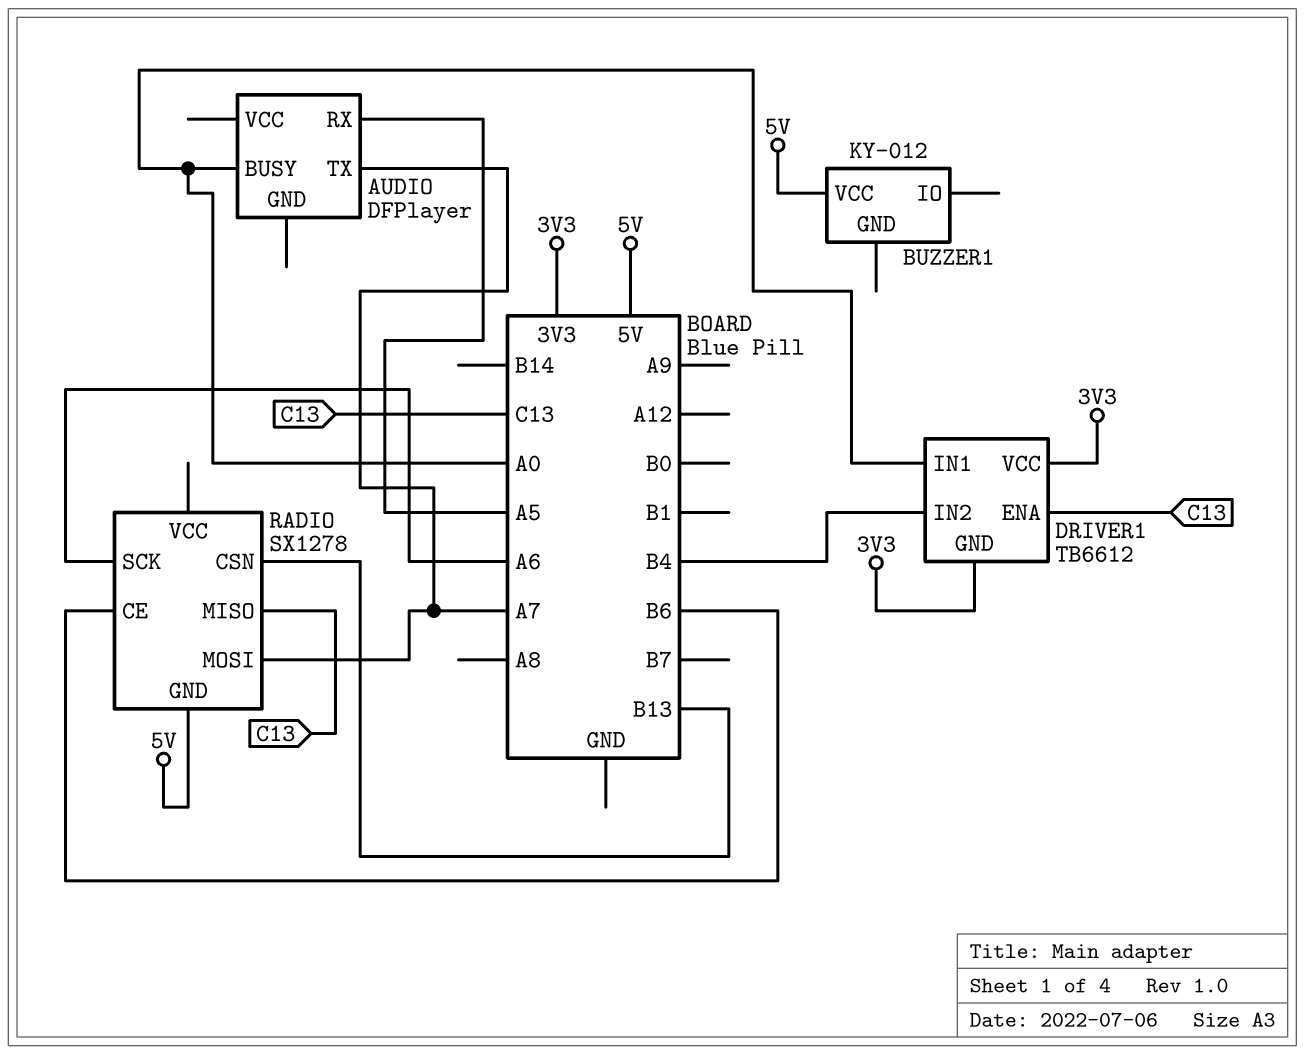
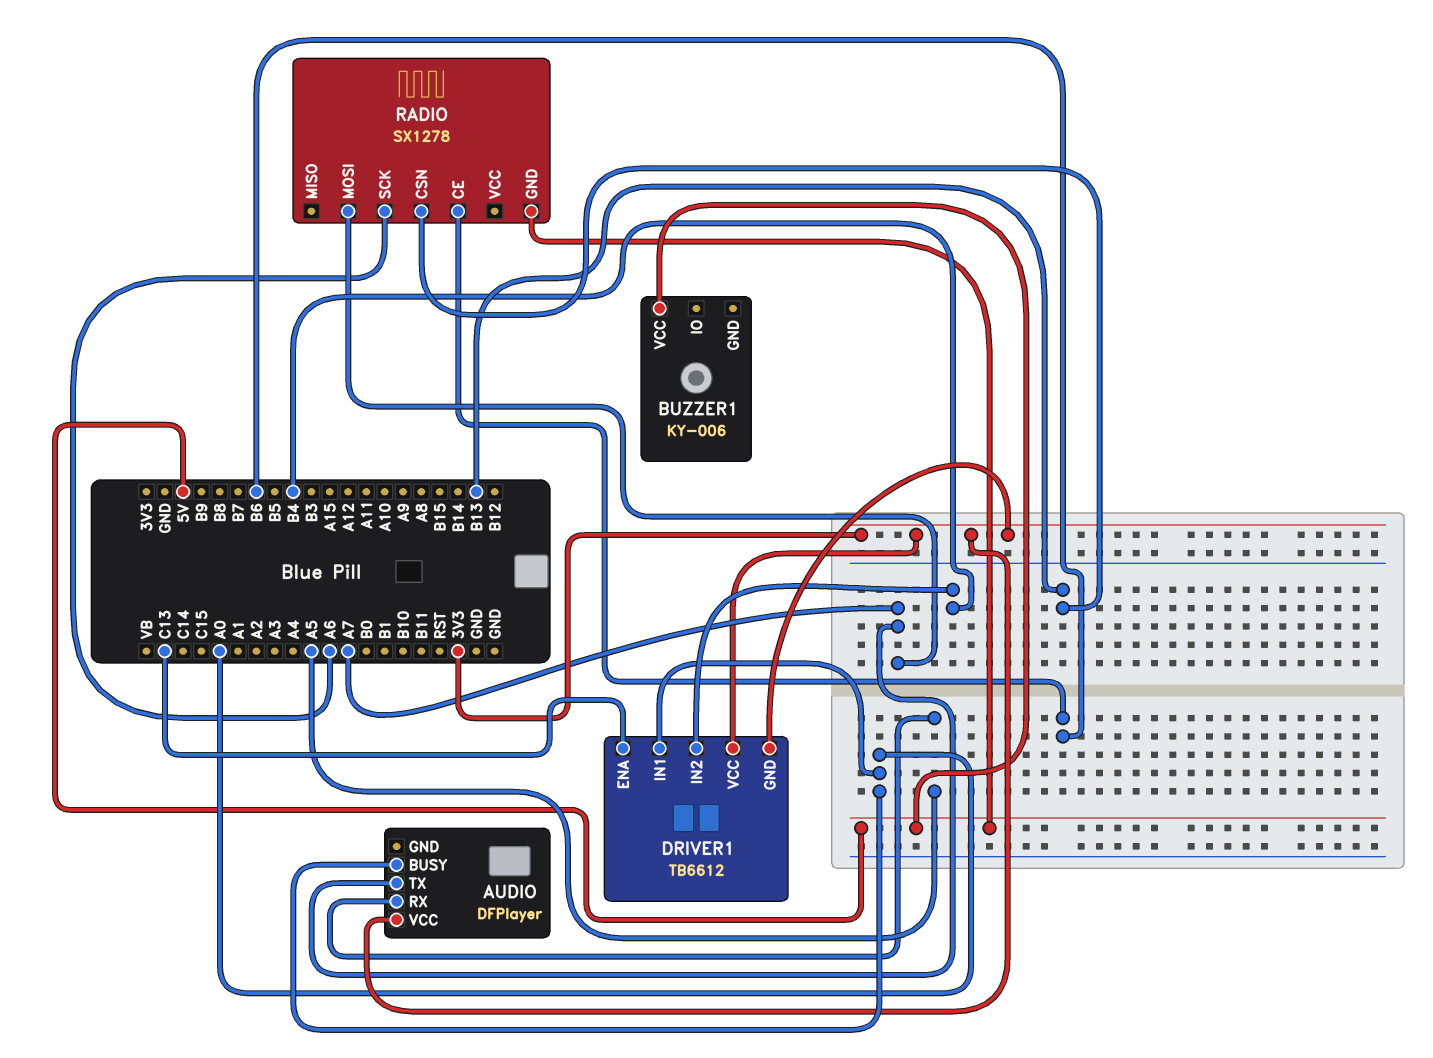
AUDIO pin VCC: none -> 3V3
BUZZER1: KY-012 -> KY-006
RADIO pin MISO: C13 -> none

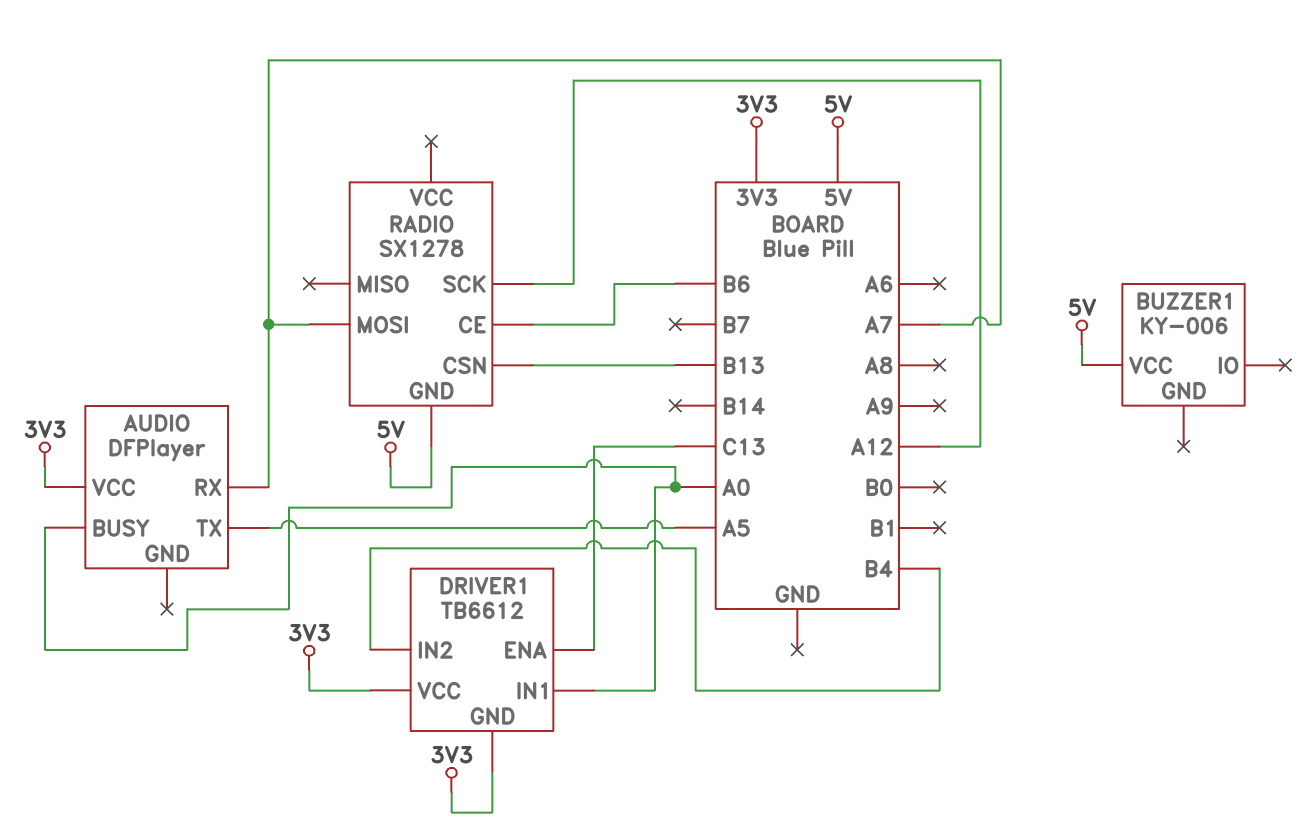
AUDIO pin RX: A5 -> A7
AUDIO pin TX: A7 -> A5
RADIO pin SCK: A6 -> A12

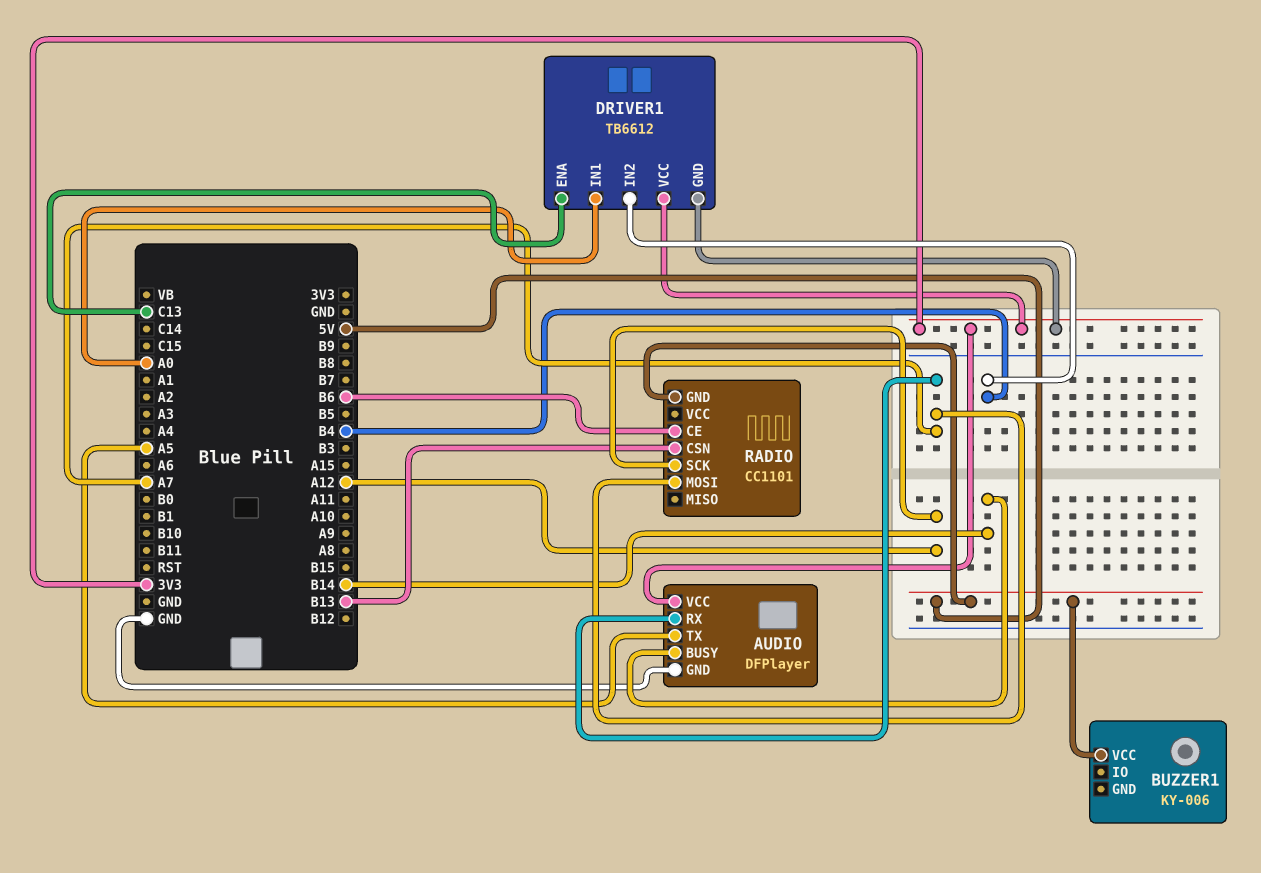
AUDIO pin BUSY: A0 -> B14
AUDIO pin GND: none -> GND
RADIO: SX1278 -> CC1101

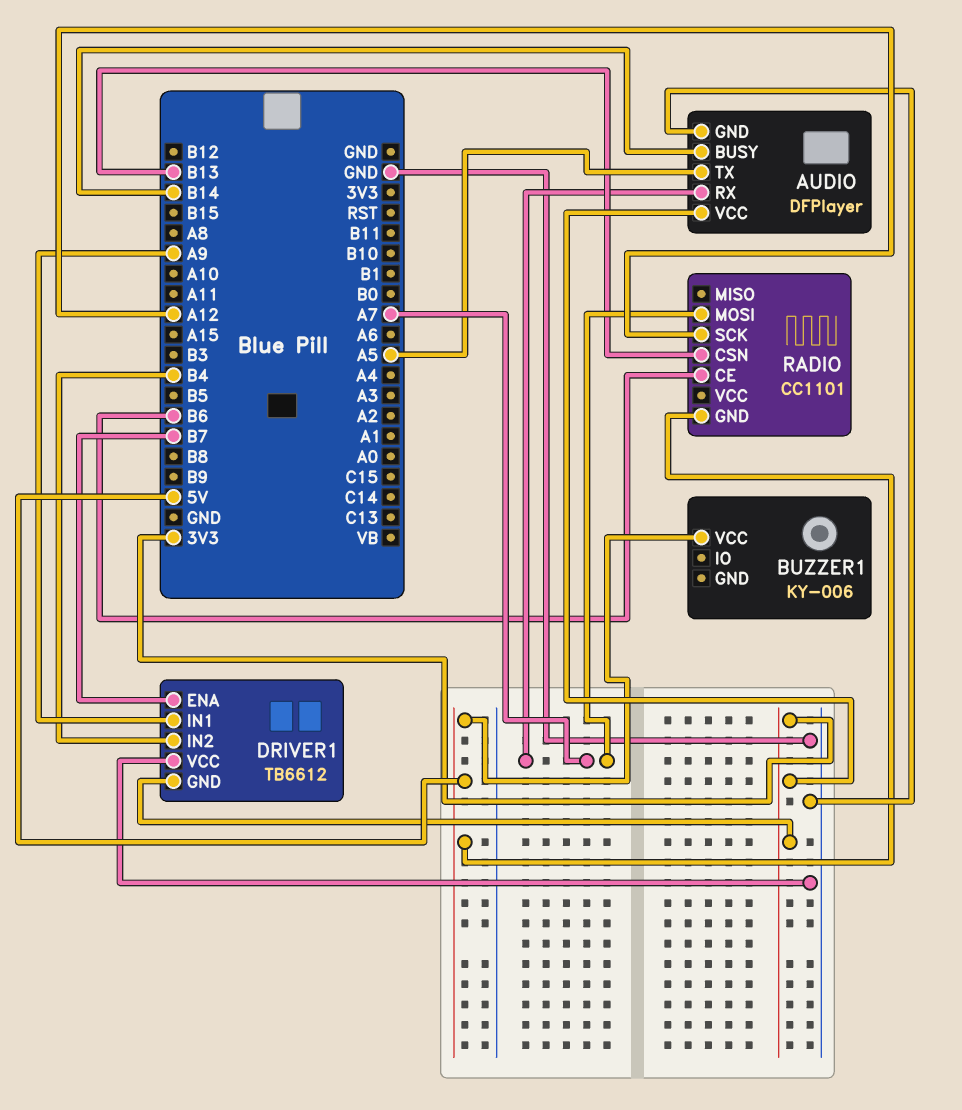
DRIVER1 pin ENA: C13 -> B7
DRIVER1 pin IN1: A0 -> A9
DRIVER1 pin VCC: 3V3 -> GND

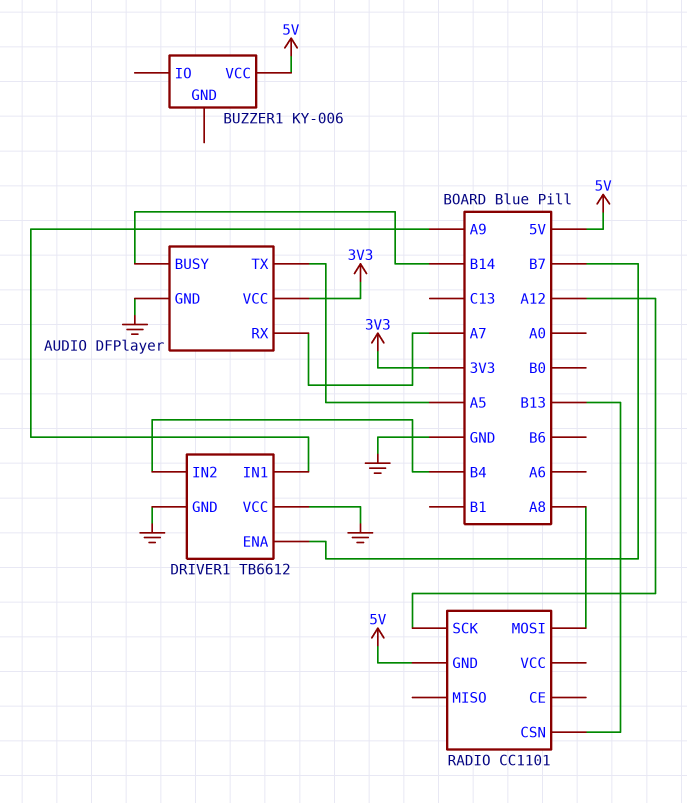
DRIVER1 pin GND: 3V3 -> GND
RADIO pin CE: B6 -> none
RADIO pin MOSI: A7 -> A8

